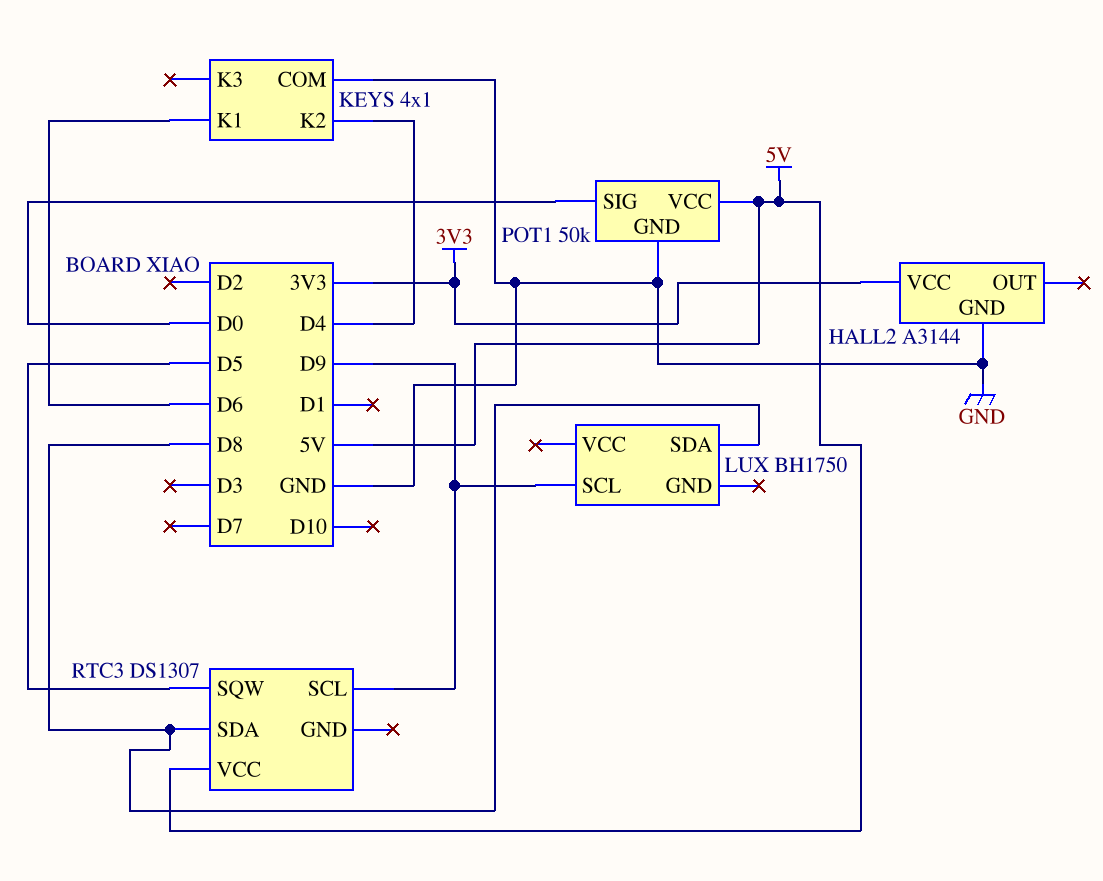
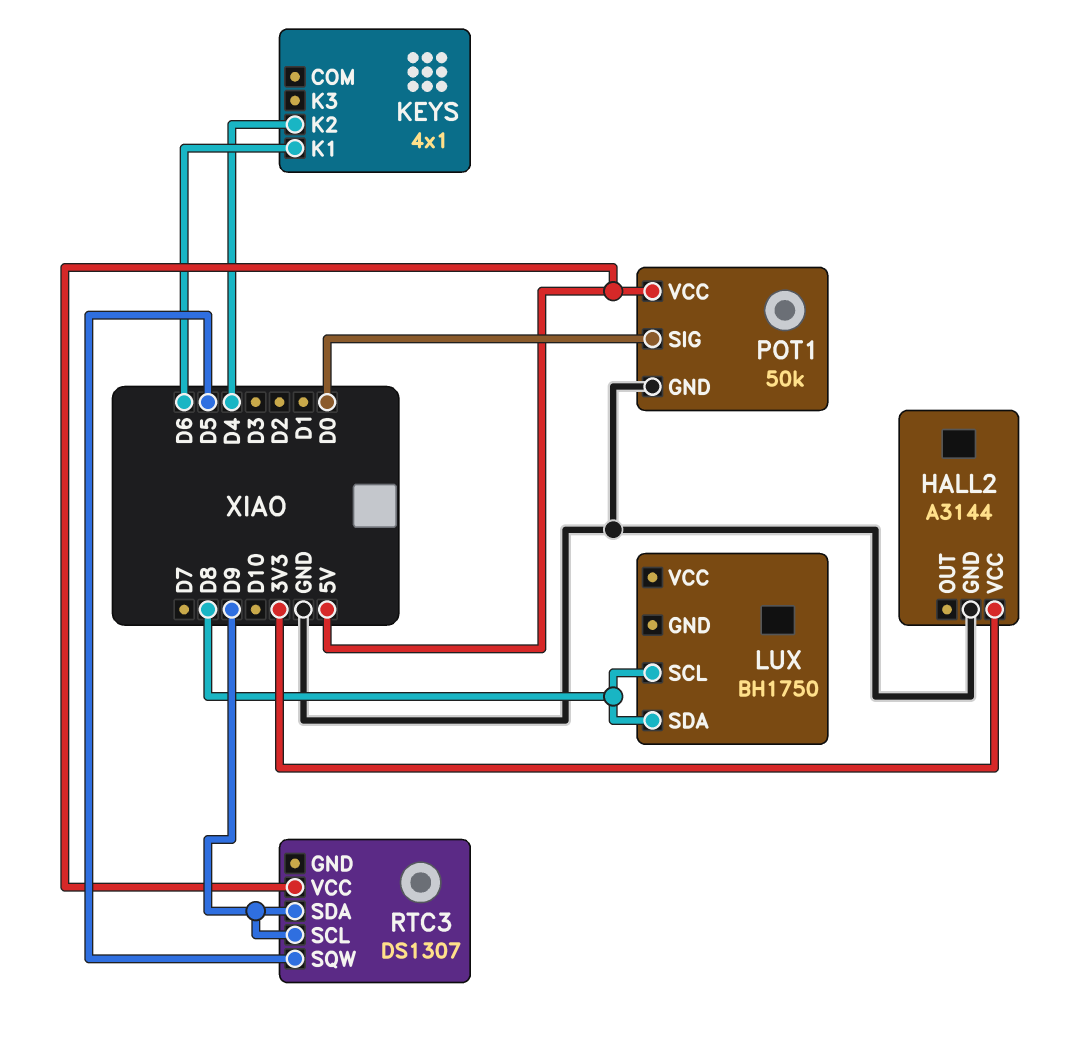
KEYS pin COM: GND -> none
LUX pin SCL: D9 -> D8
RTC3 pin SDA: D8 -> D9

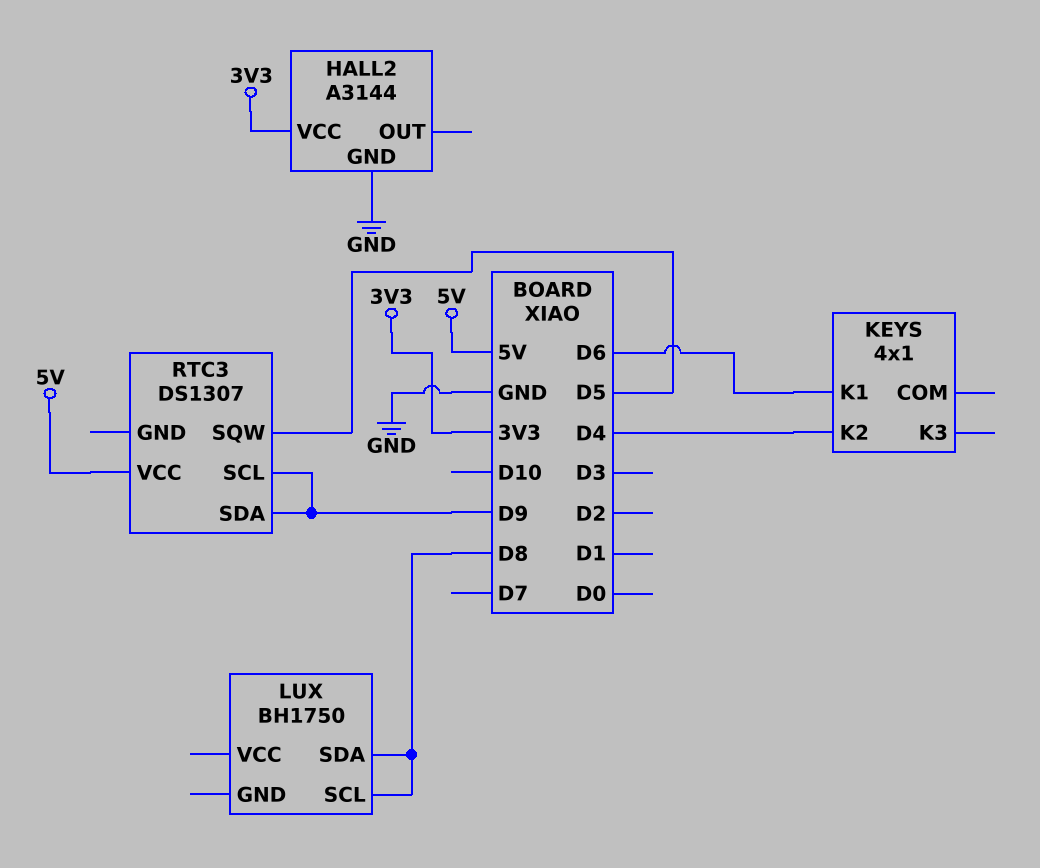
POT1: 50k -> none
POT1 pin GND: GND -> none
POT1 pin SIG: D0 -> none
POT1 pin VCC: 5V -> none

